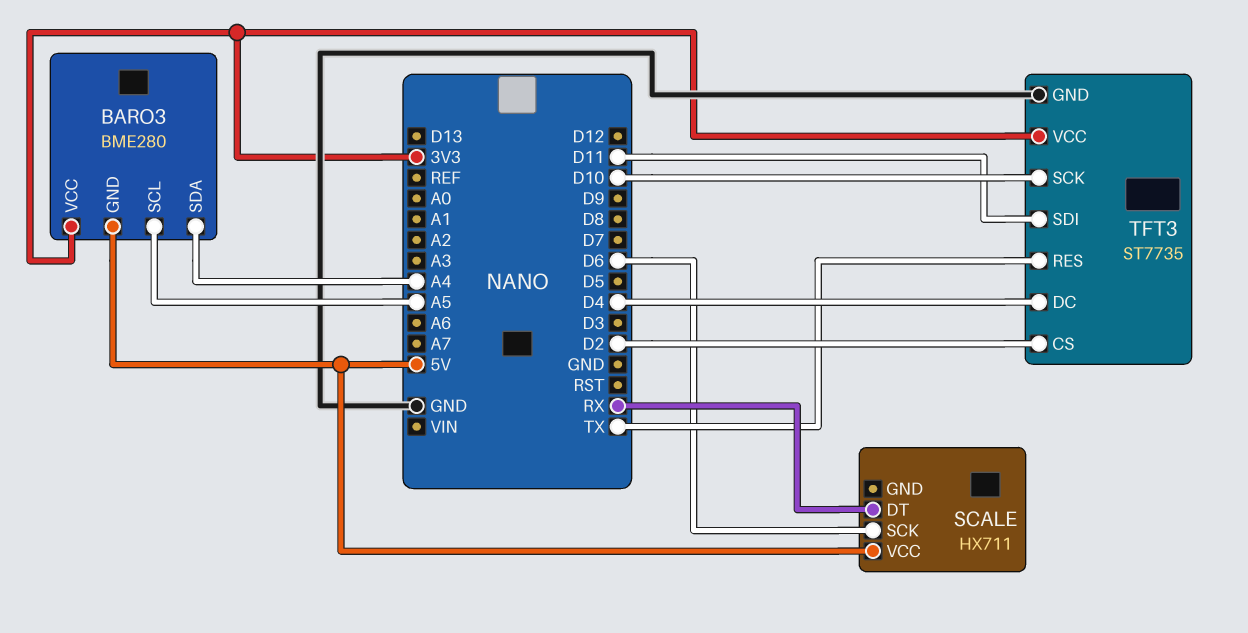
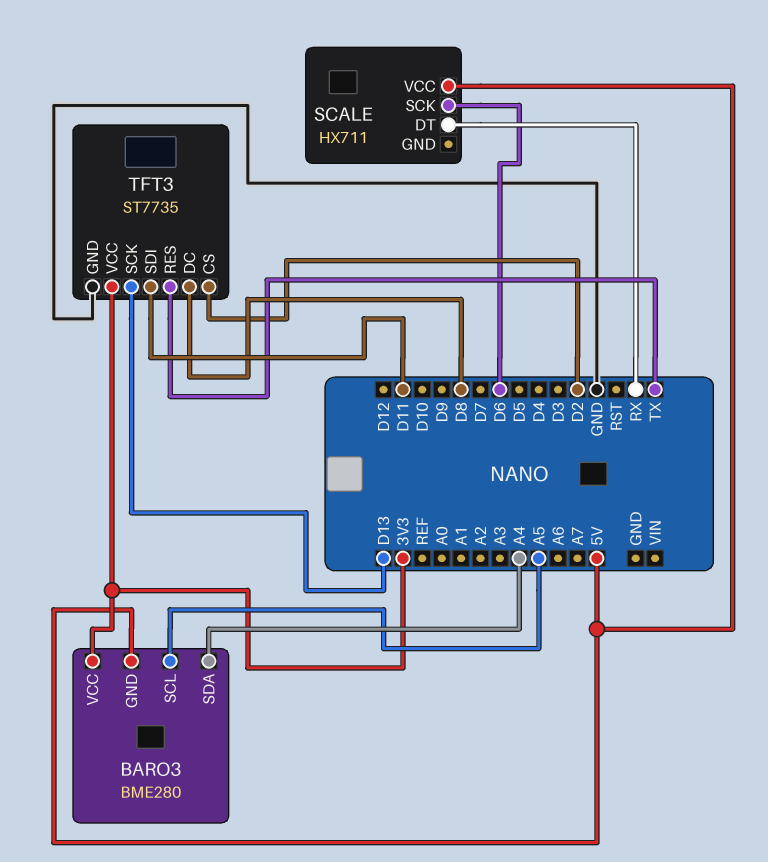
TFT3 pin DC: D4 -> D8
TFT3 pin SCK: D10 -> D13

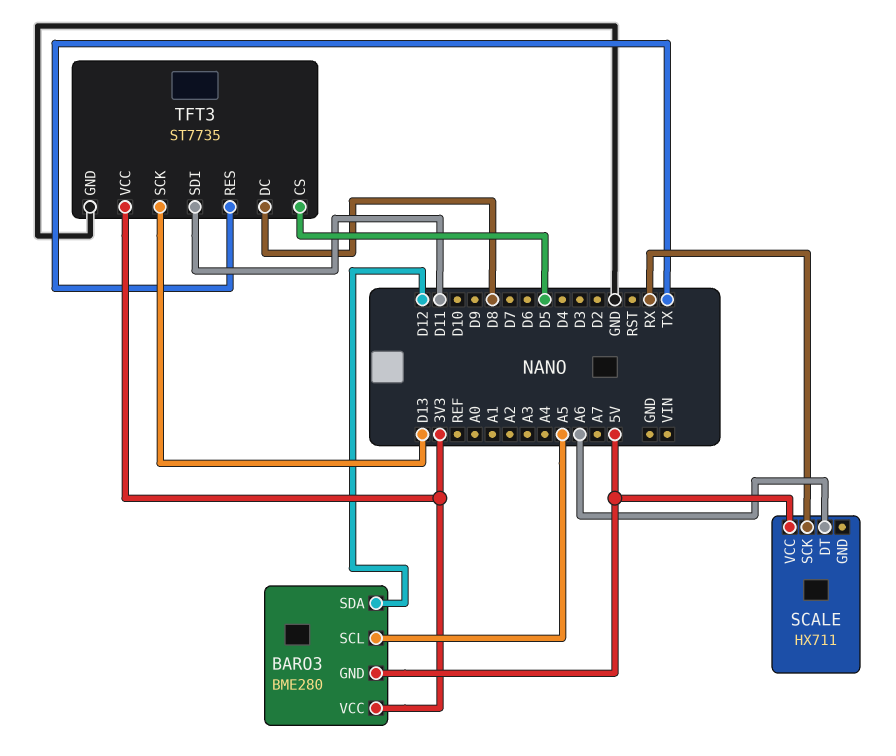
BARO3 pin SDA: A4 -> D12
SCALE pin DT: RX -> A6
SCALE pin SCK: D6 -> RX
TFT3 pin CS: D2 -> D5

